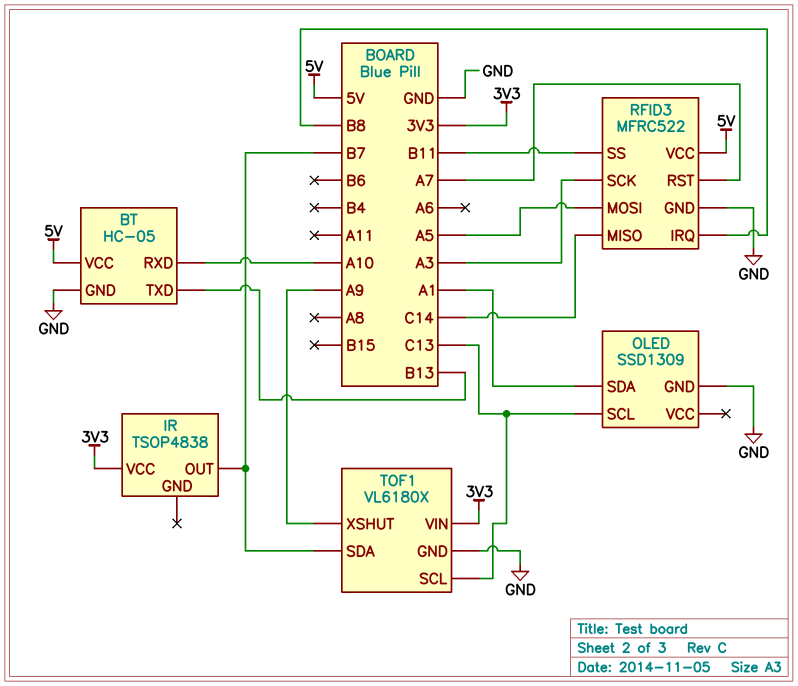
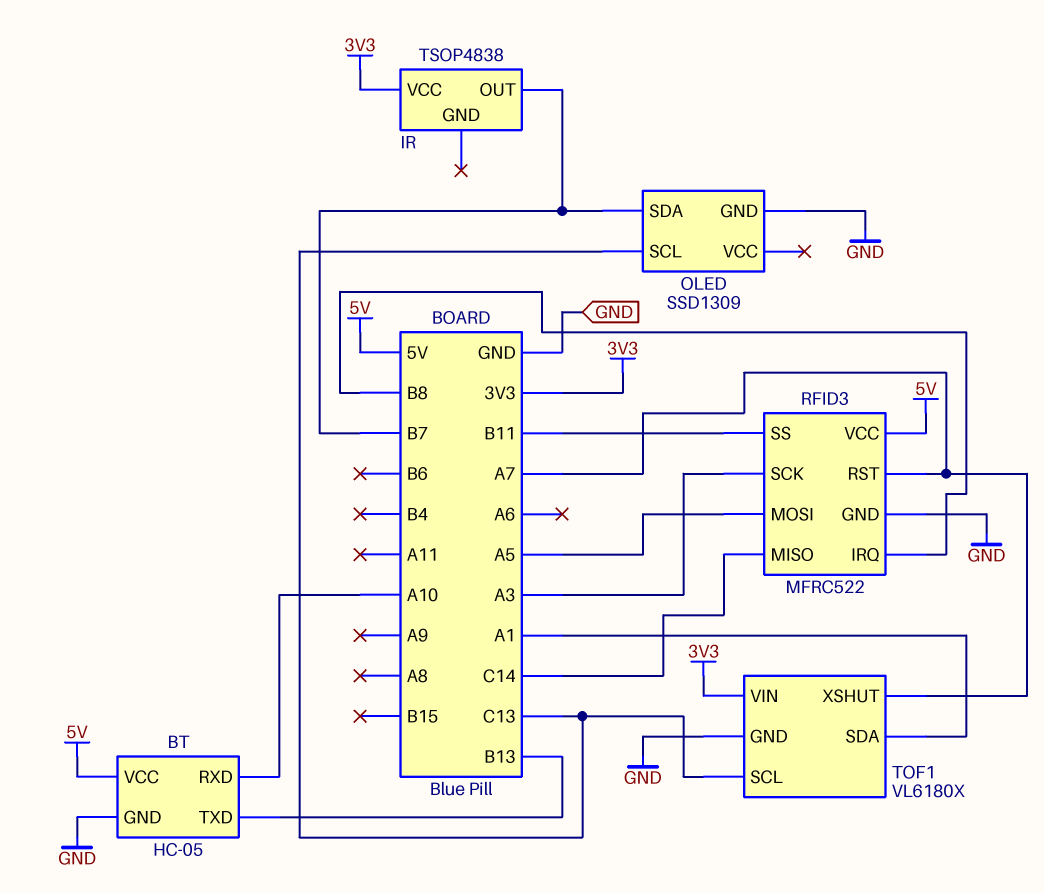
OLED pin SDA: A1 -> B7
TOF1 pin SDA: B7 -> A1
TOF1 pin XSHUT: A9 -> A7

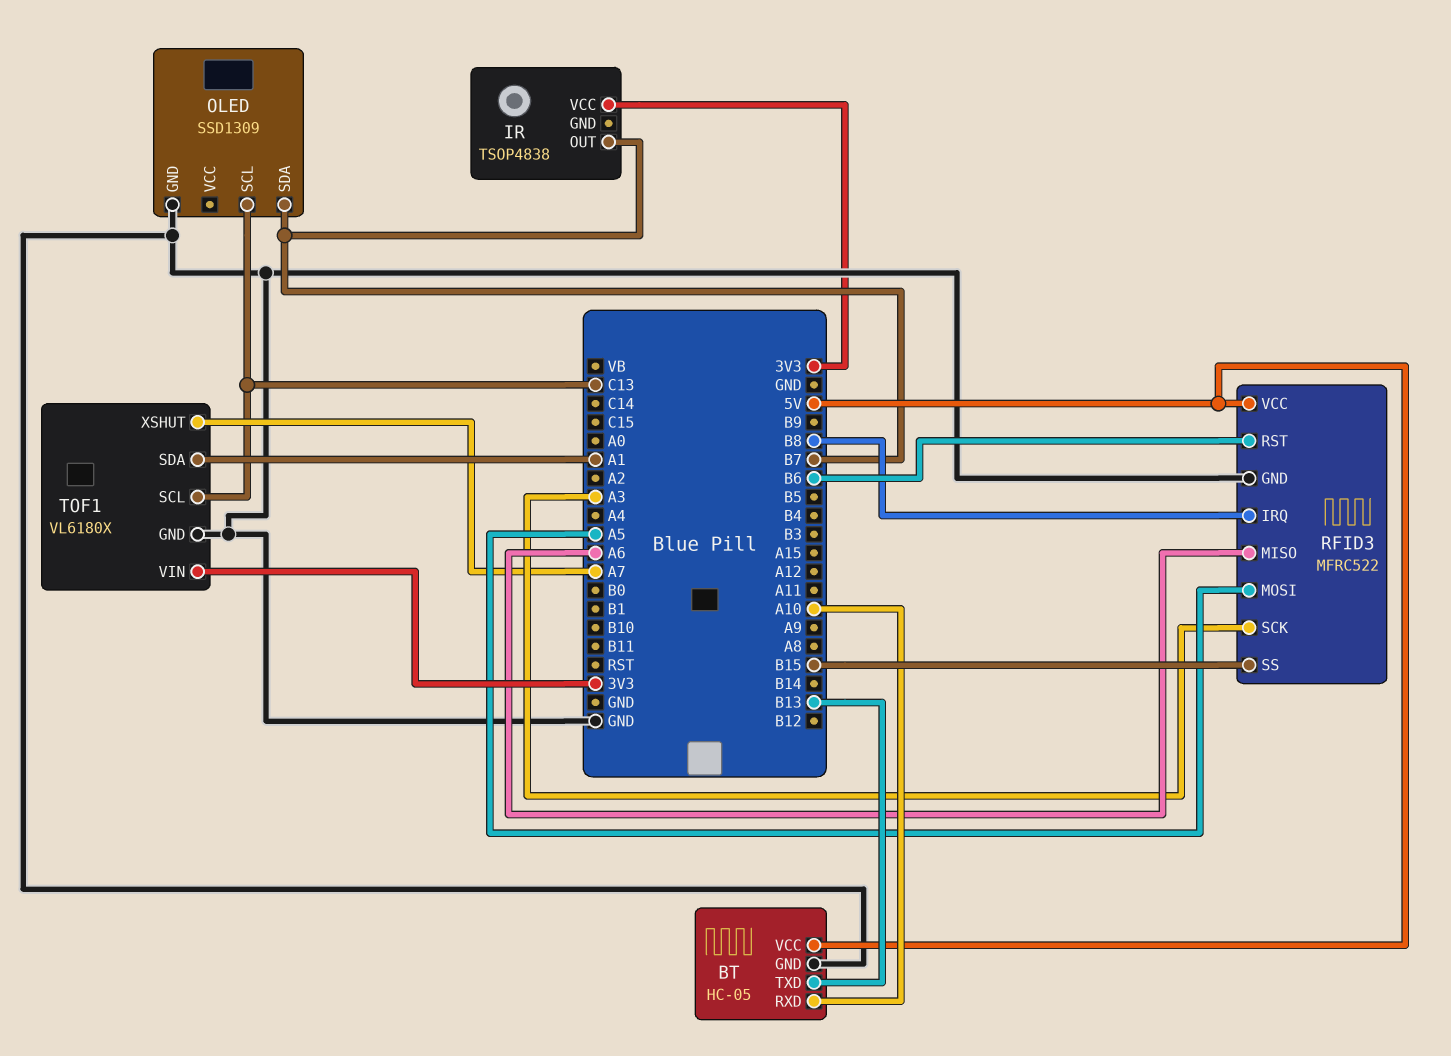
RFID3 pin MISO: C14 -> A6
RFID3 pin RST: A7 -> B6
RFID3 pin SS: B11 -> B15

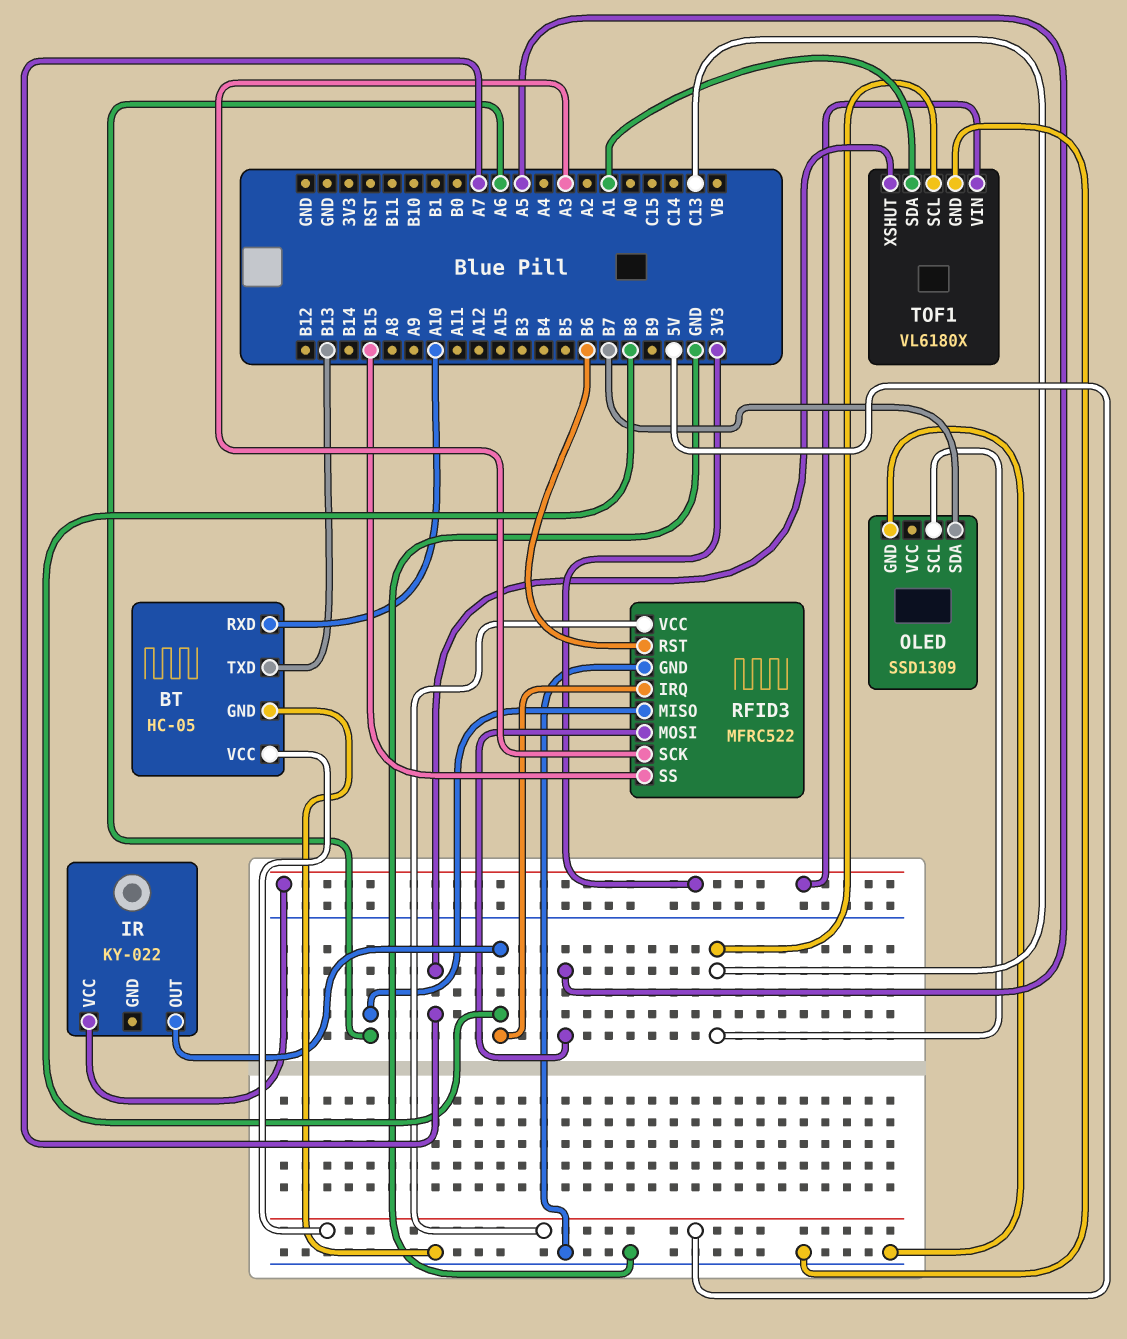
IR: TSOP4838 -> KY-022
IR pin OUT: B7 -> B8

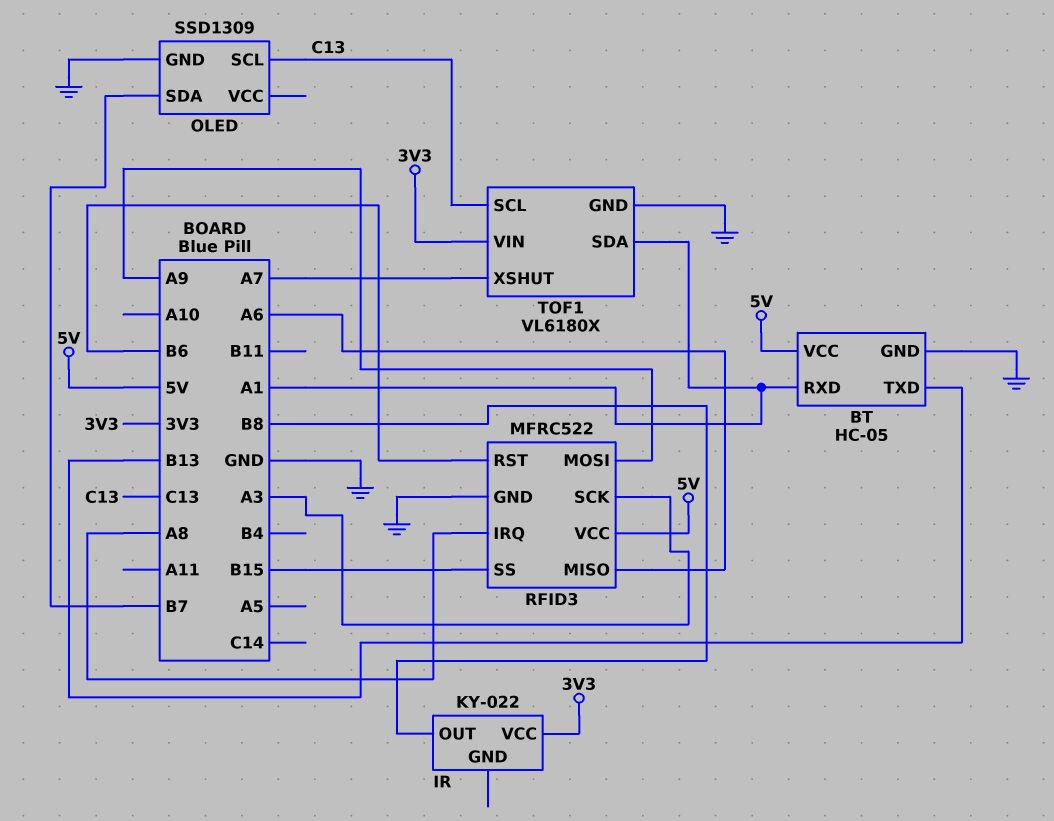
BT pin RXD: A10 -> A1
RFID3 pin IRQ: B8 -> A8
RFID3 pin MOSI: A5 -> A9

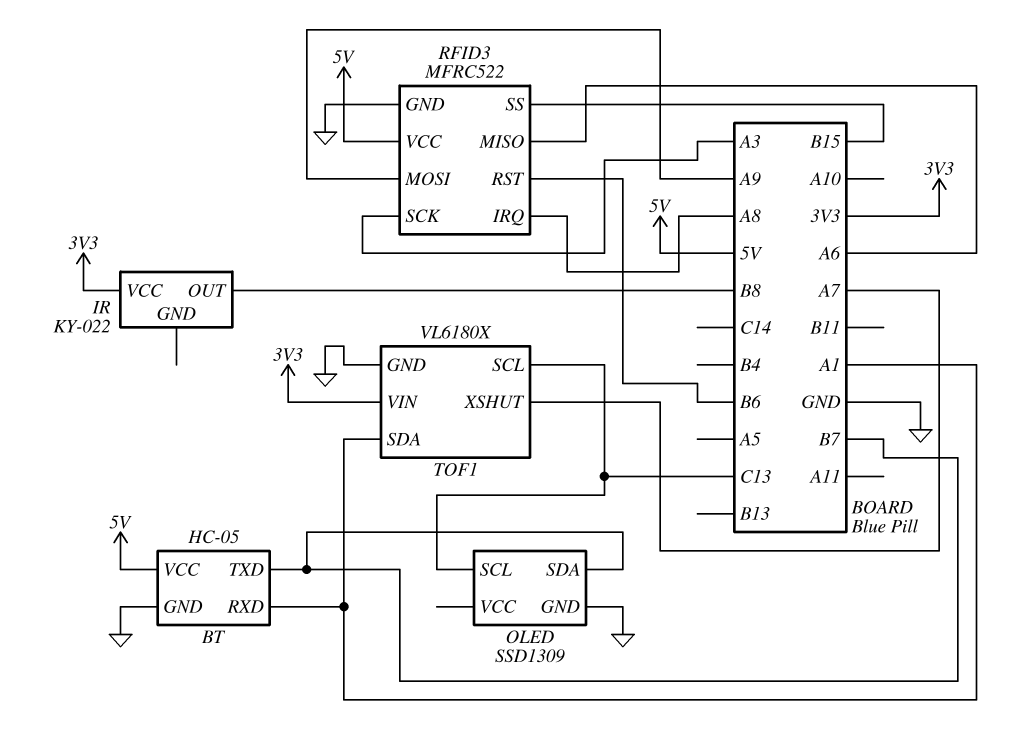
BT pin TXD: B13 -> B7

